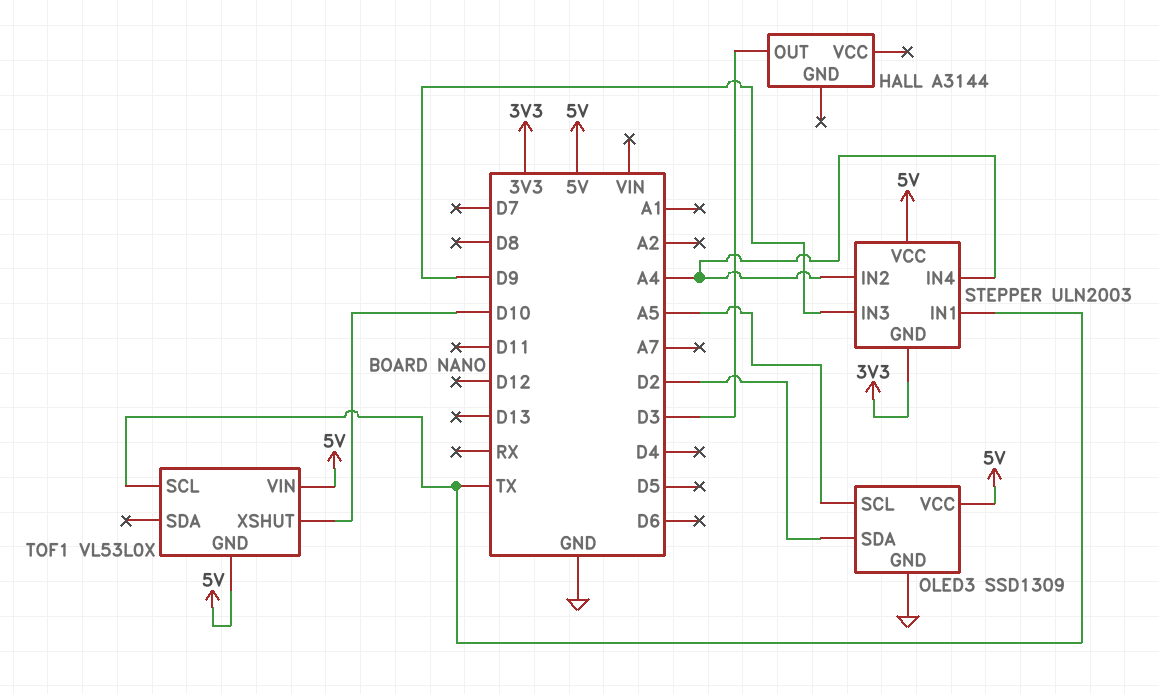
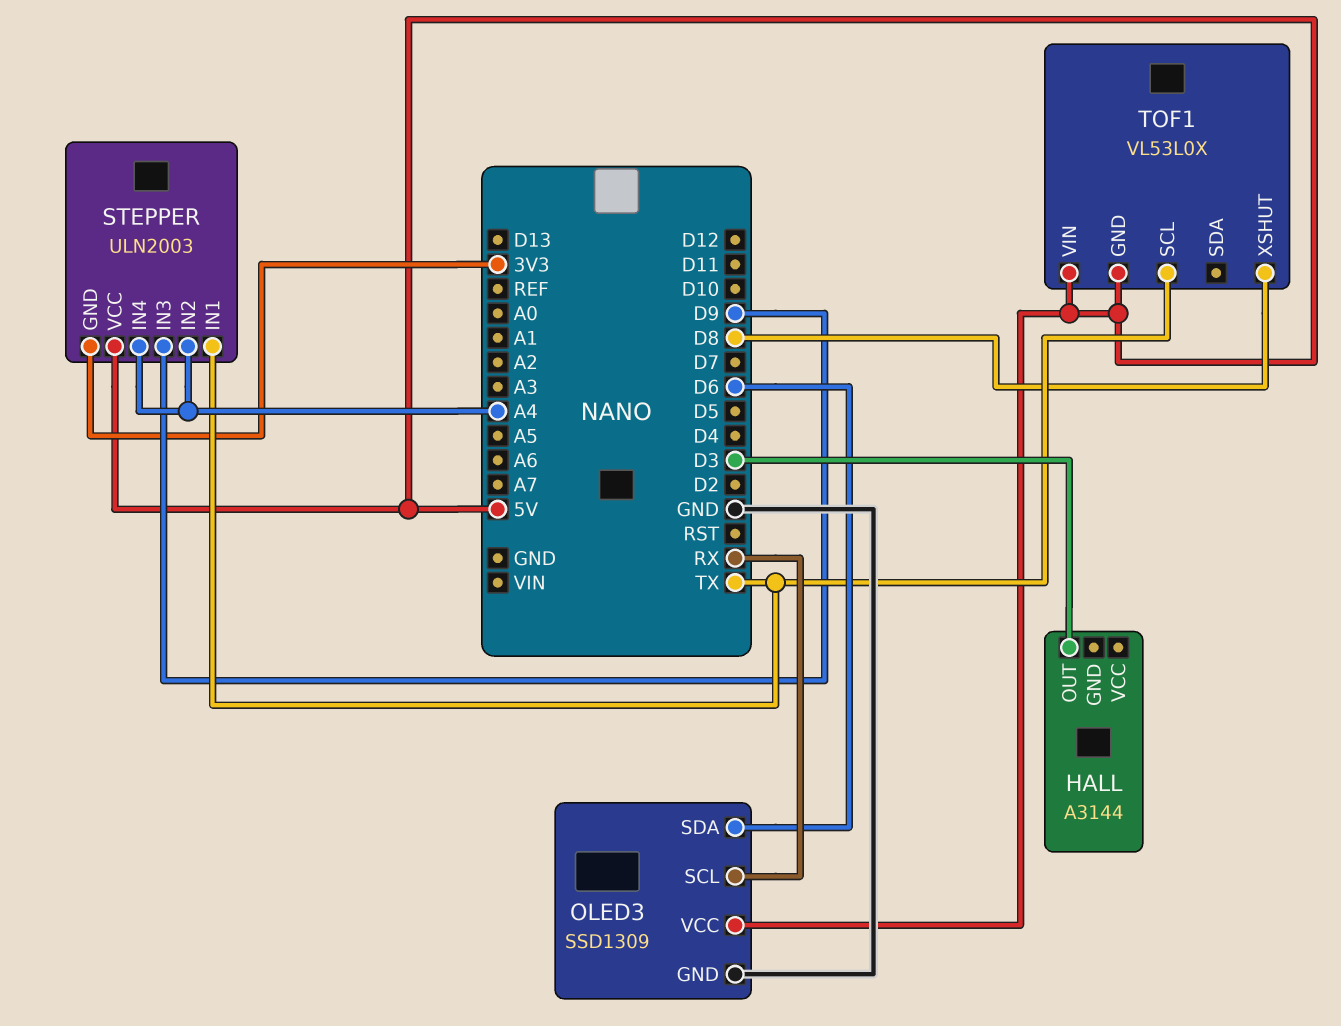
OLED3 pin SCL: A5 -> RX
OLED3 pin SDA: D2 -> D6
TOF1 pin XSHUT: D10 -> D8

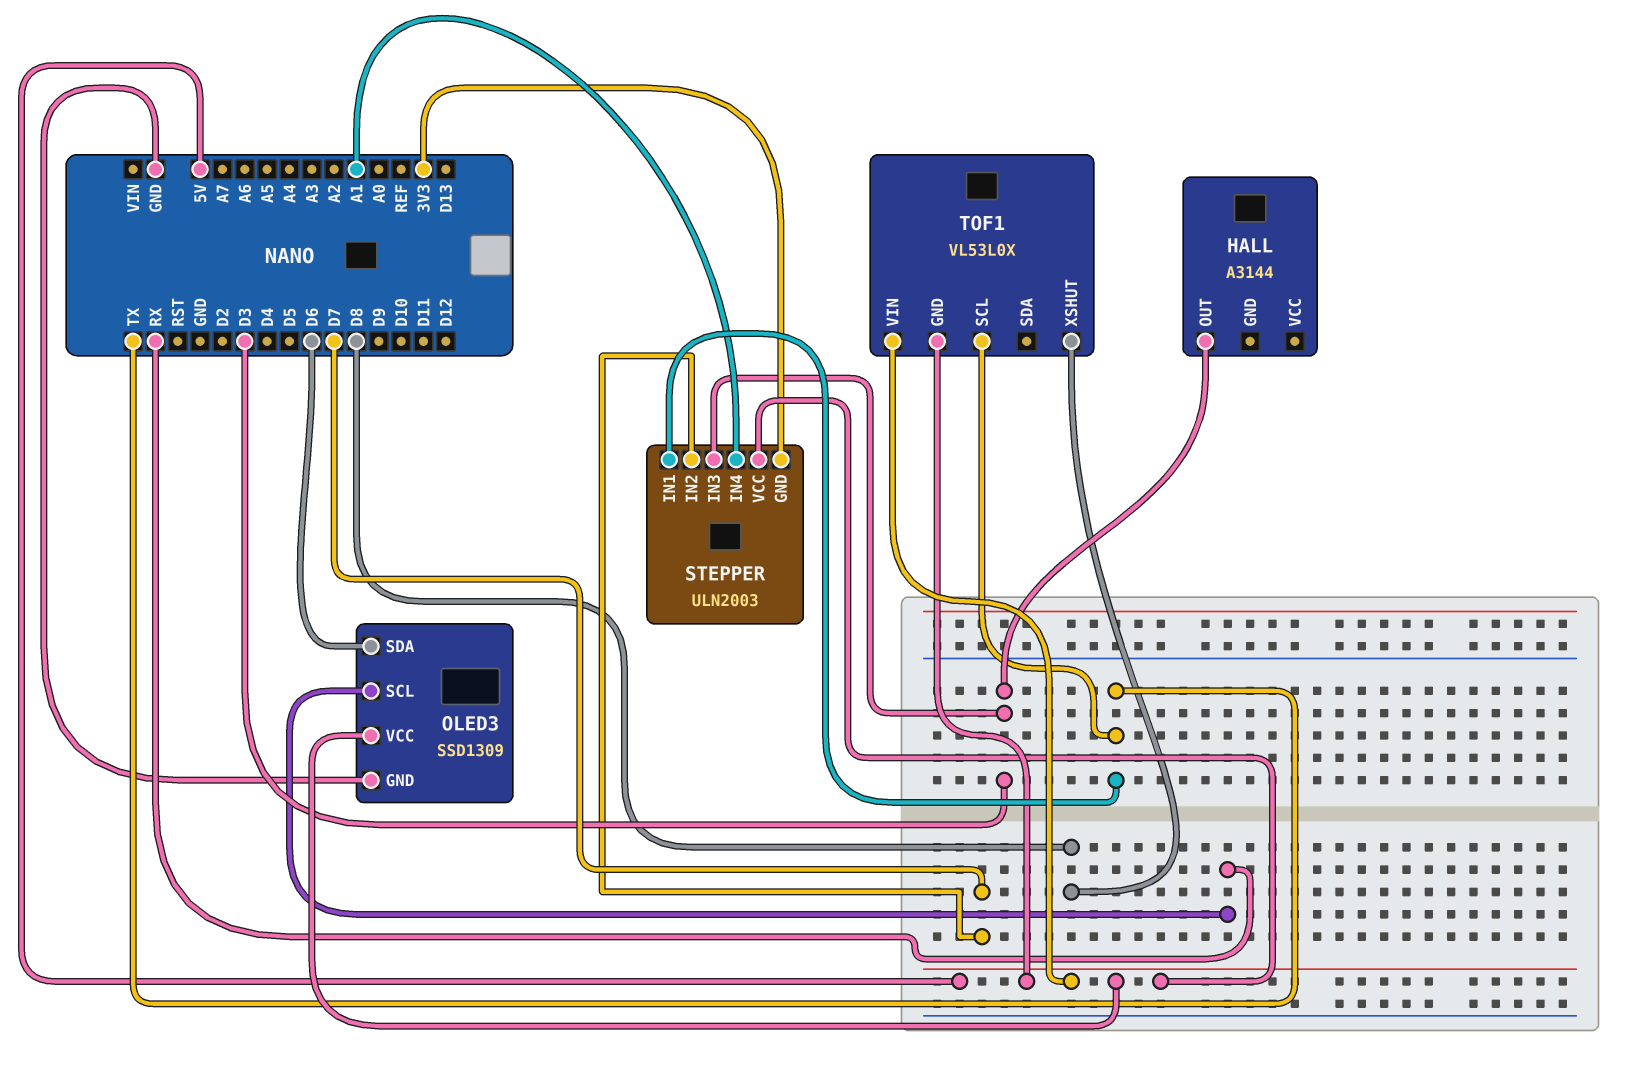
STEPPER pin IN2: A4 -> D7
STEPPER pin IN3: D9 -> D3
STEPPER pin IN4: A4 -> A1

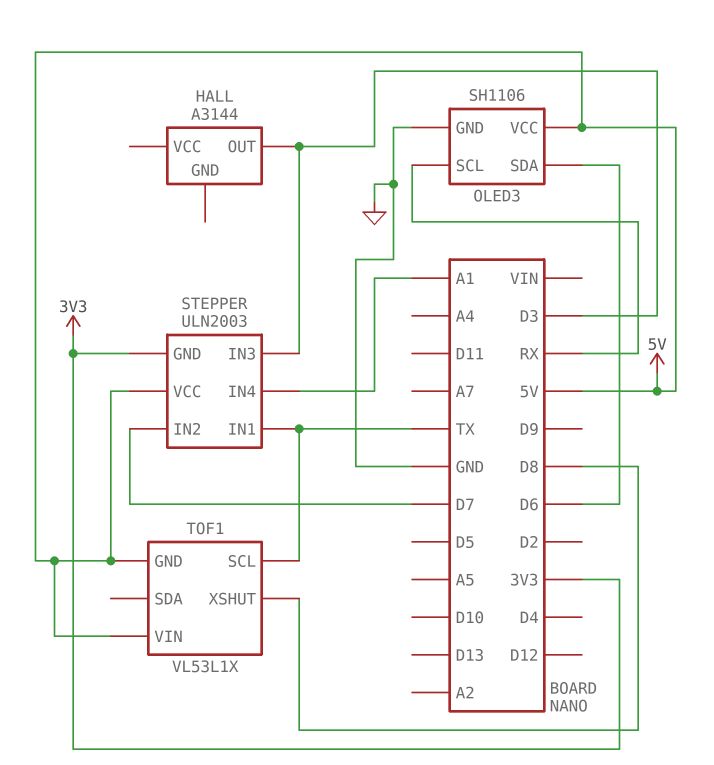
OLED3: SSD1309 -> SH1106
TOF1: VL53L0X -> VL53L1X

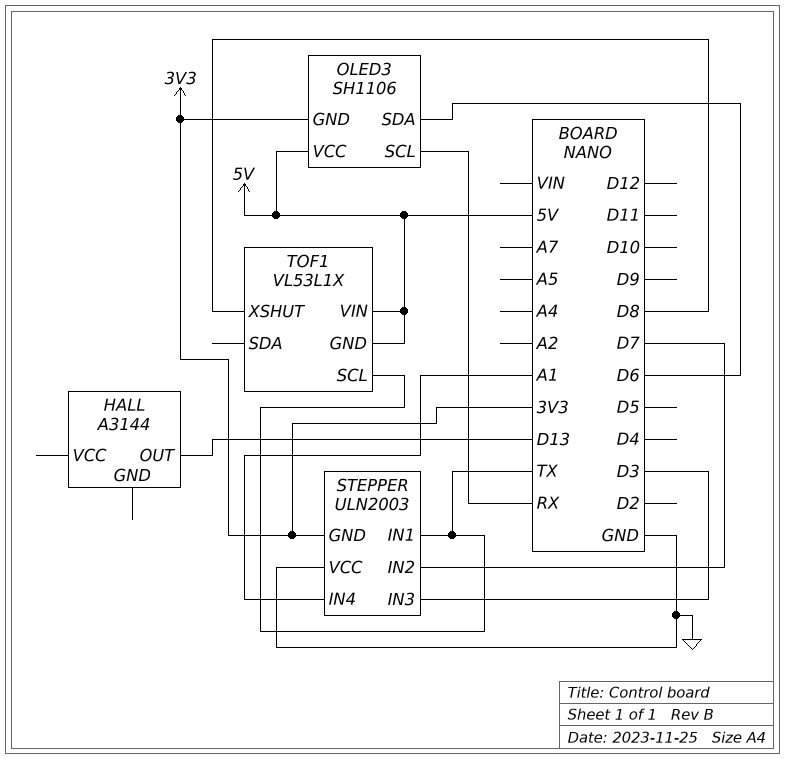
HALL pin OUT: D3 -> D13
OLED3 pin GND: GND -> 3V3
STEPPER pin VCC: 5V -> GND

